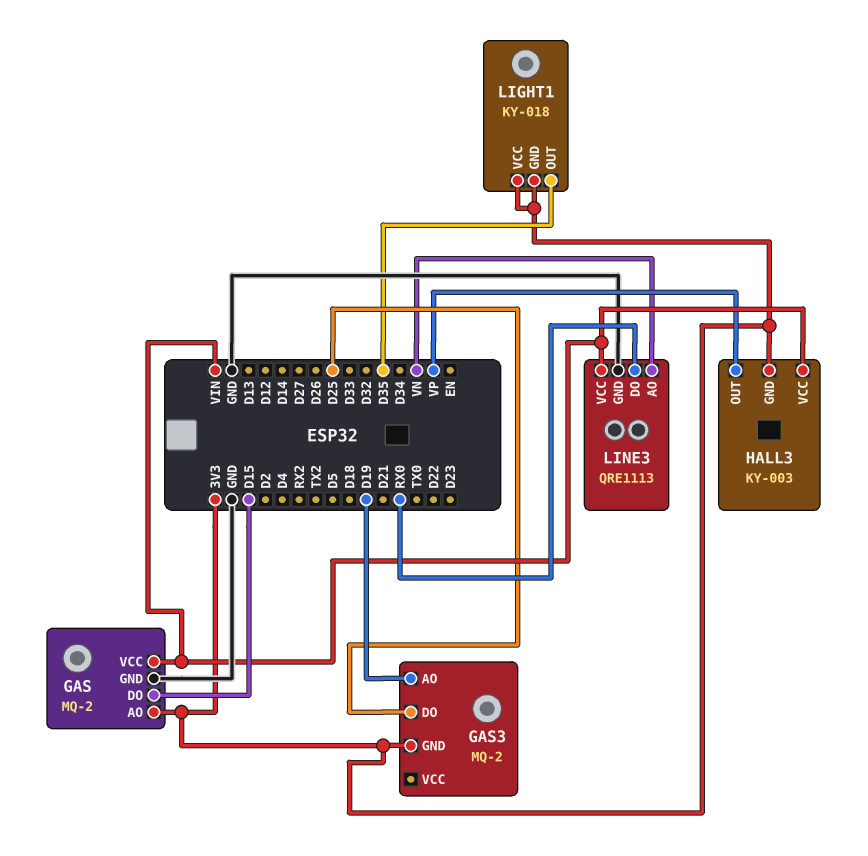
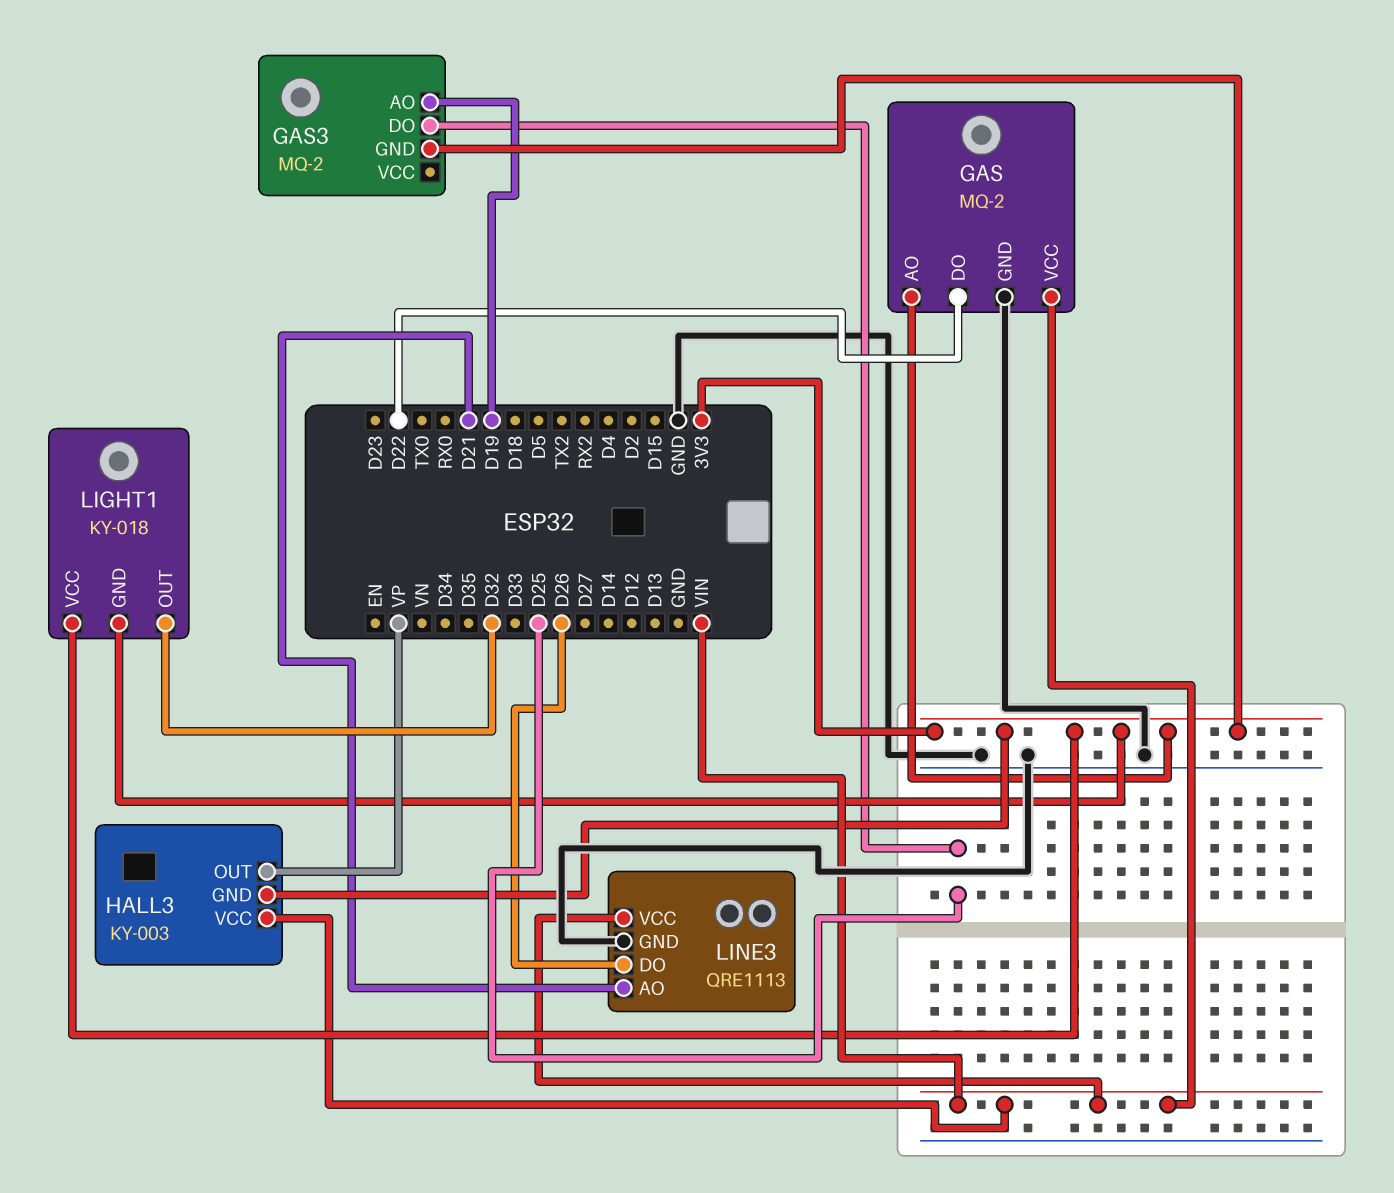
GAS pin DO: D15 -> D22
LIGHT1 pin OUT: D35 -> D32
LINE3 pin AO: VN -> D21
LINE3 pin DO: RX0 -> D26

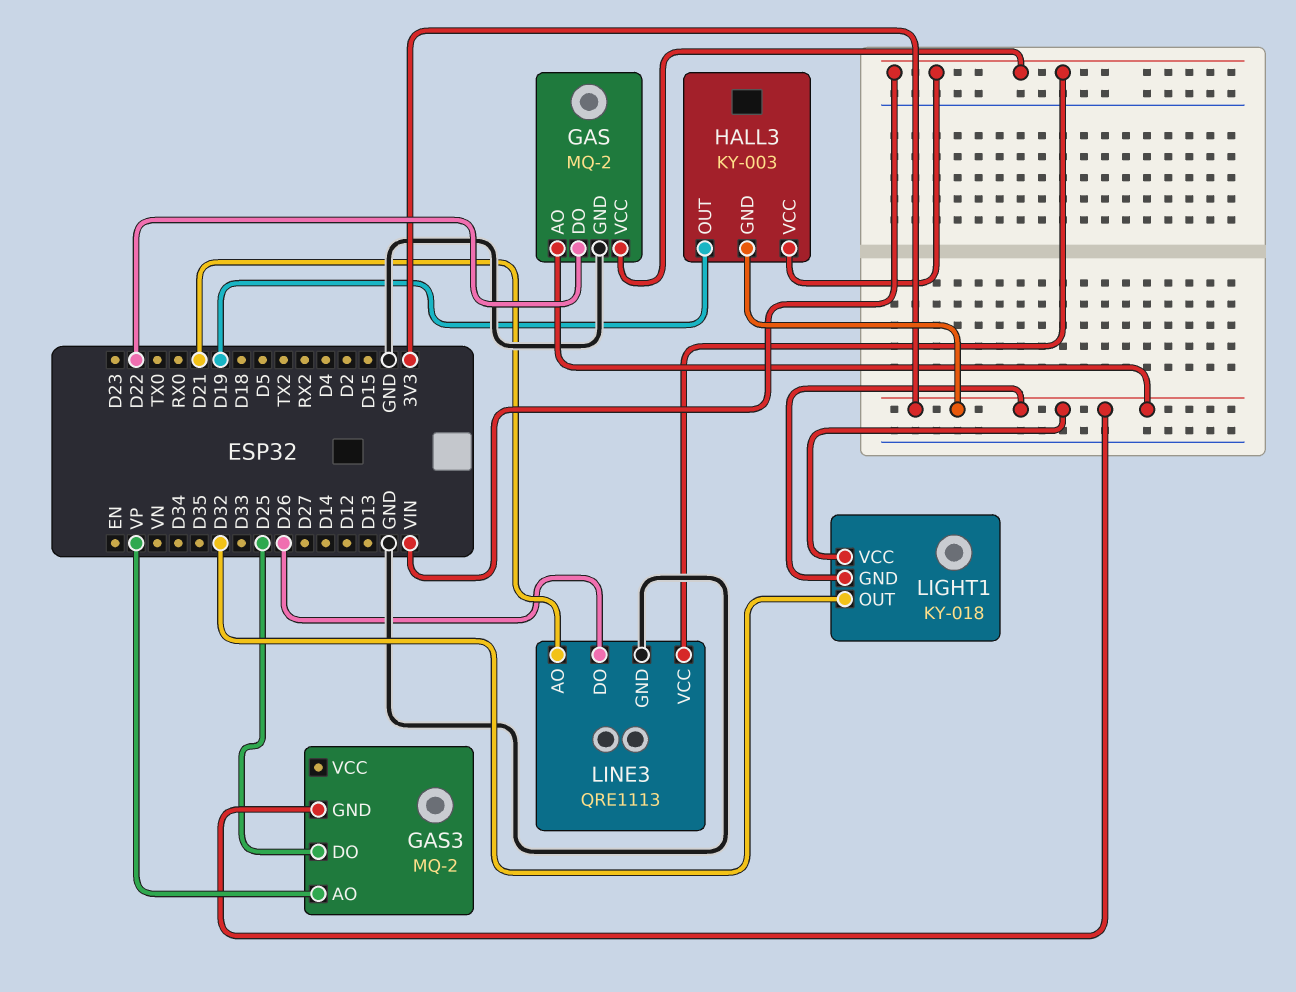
GAS3 pin AO: D19 -> VP
HALL3 pin OUT: VP -> D19

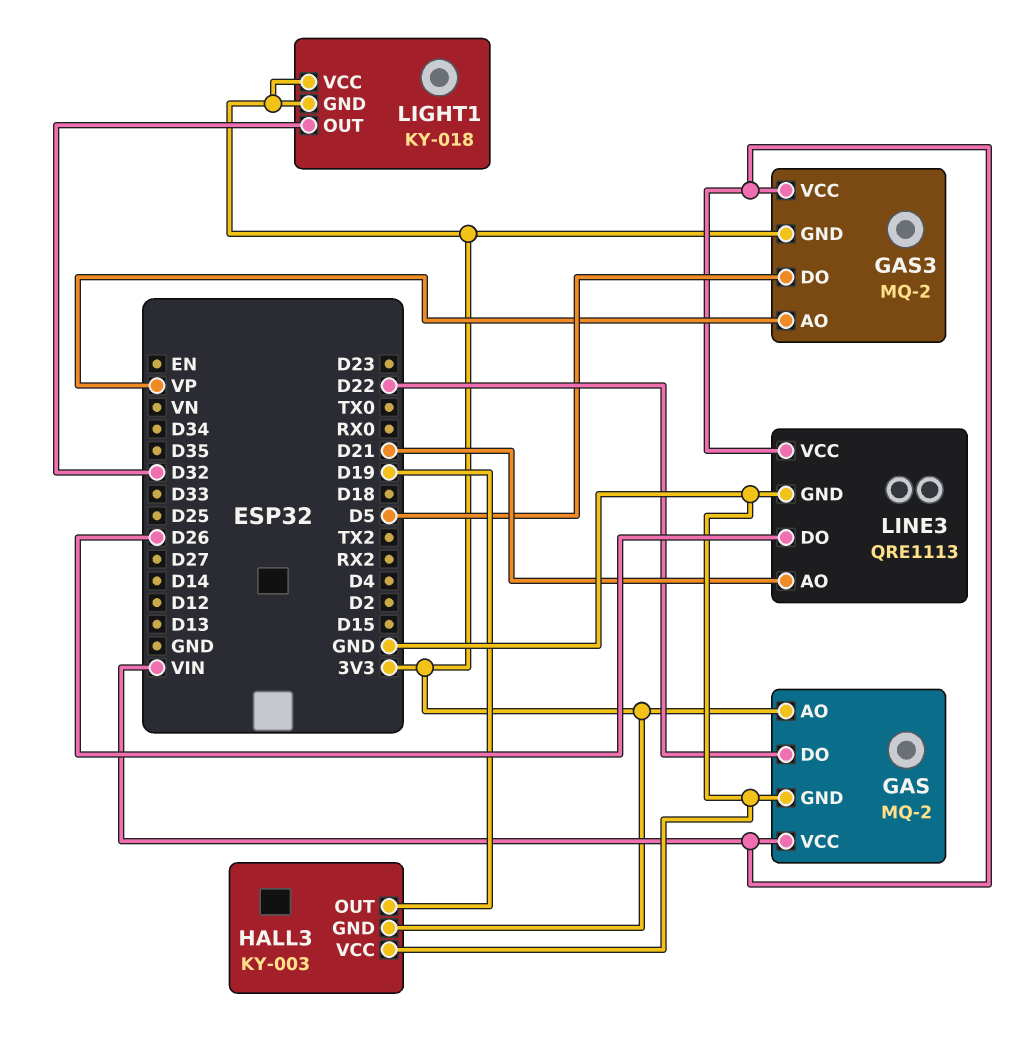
GAS3 pin DO: D25 -> D5
GAS3 pin VCC: none -> VIN
HALL3 pin VCC: VIN -> GND

